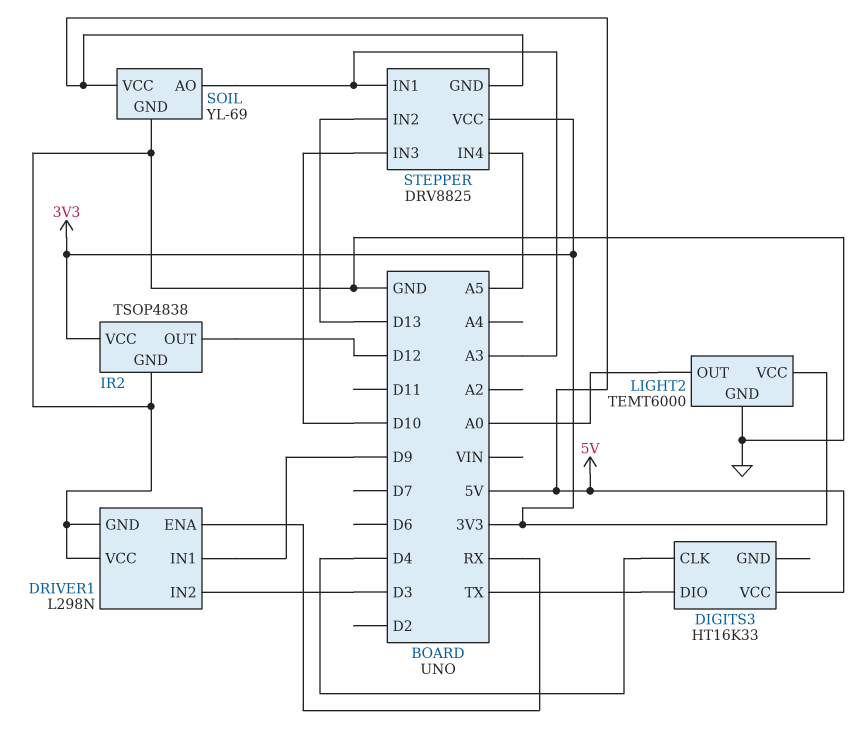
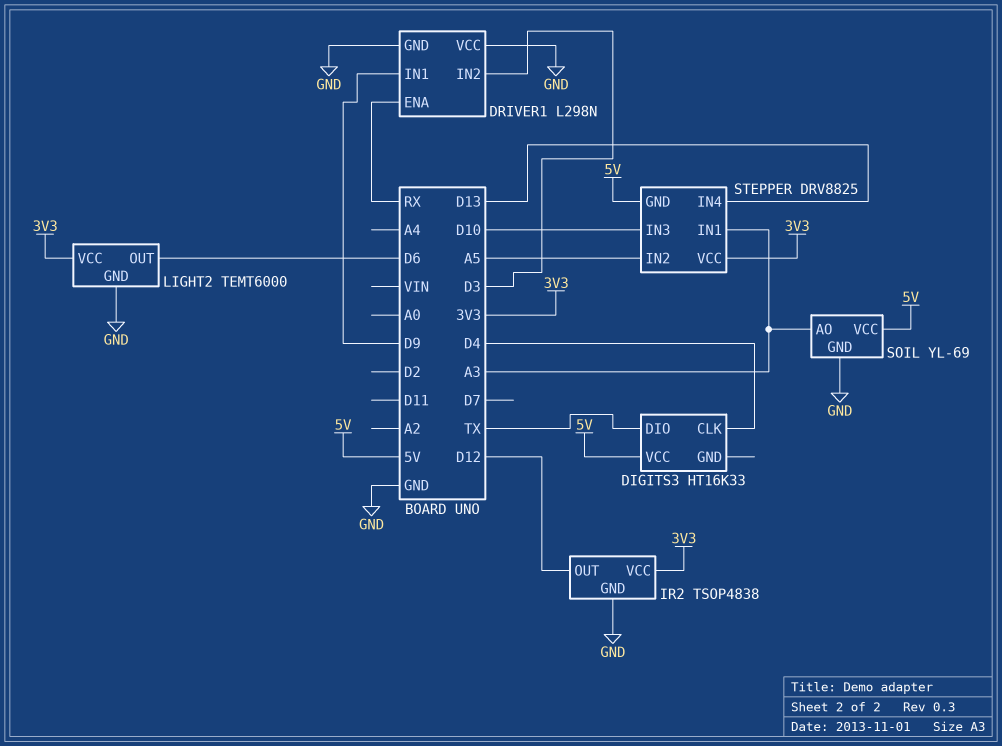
LIGHT2 pin OUT: A0 -> D6
STEPPER pin IN2: D13 -> A5
STEPPER pin IN4: A5 -> D13

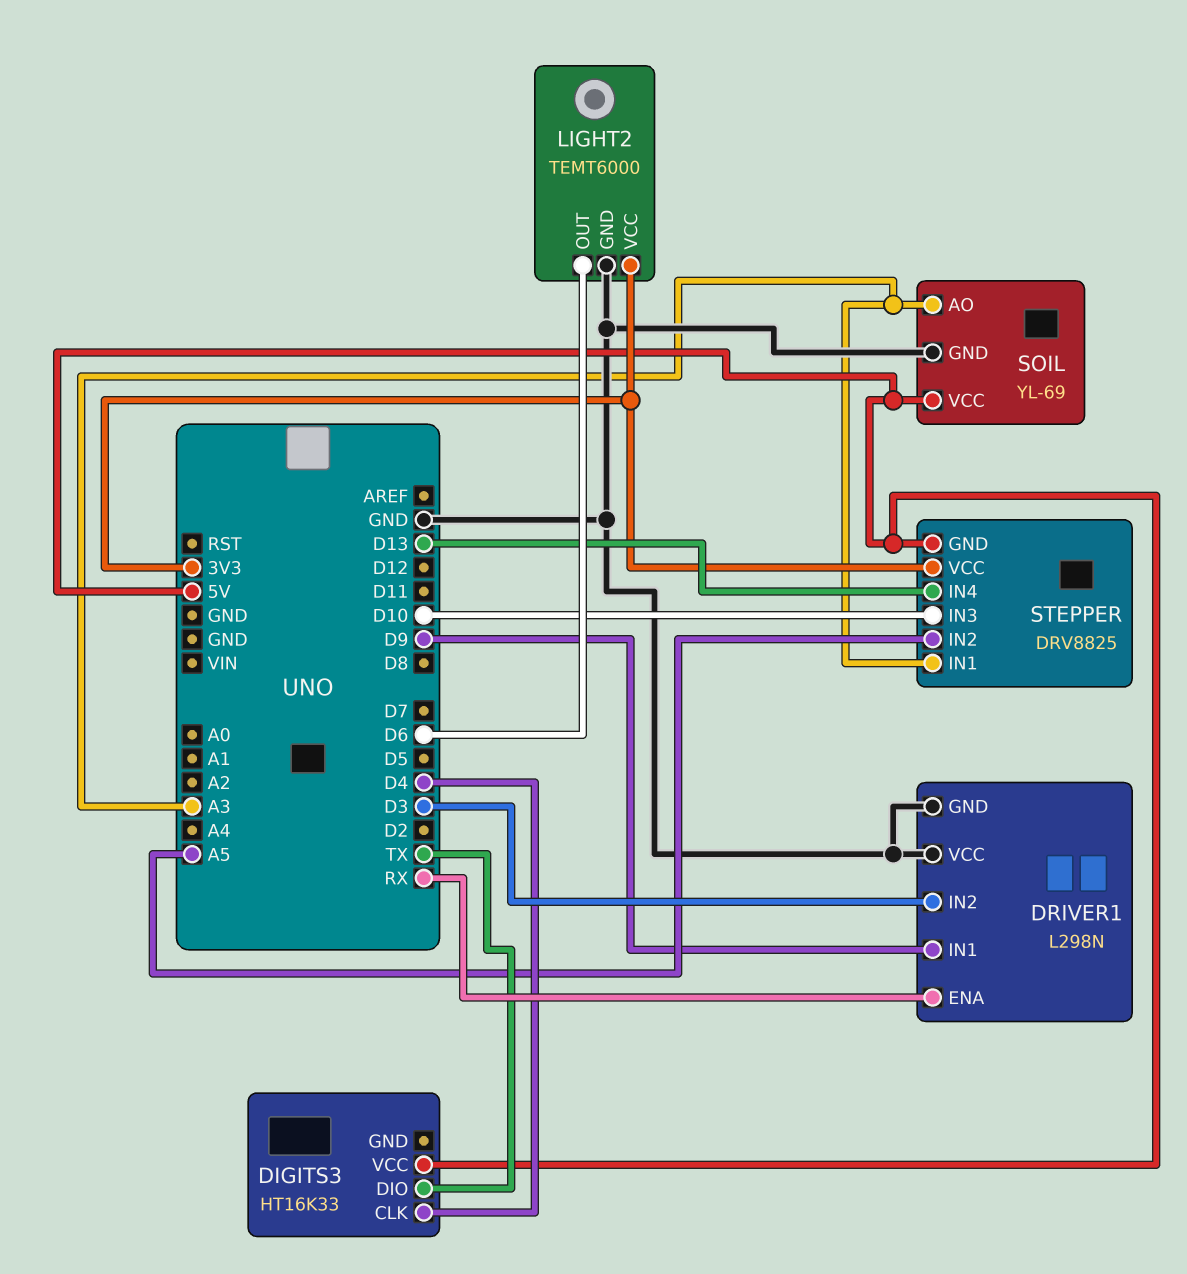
IR2: TSOP4838 -> none
IR2 pin GND: GND -> none
IR2 pin OUT: D12 -> none
IR2 pin VCC: 3V3 -> none

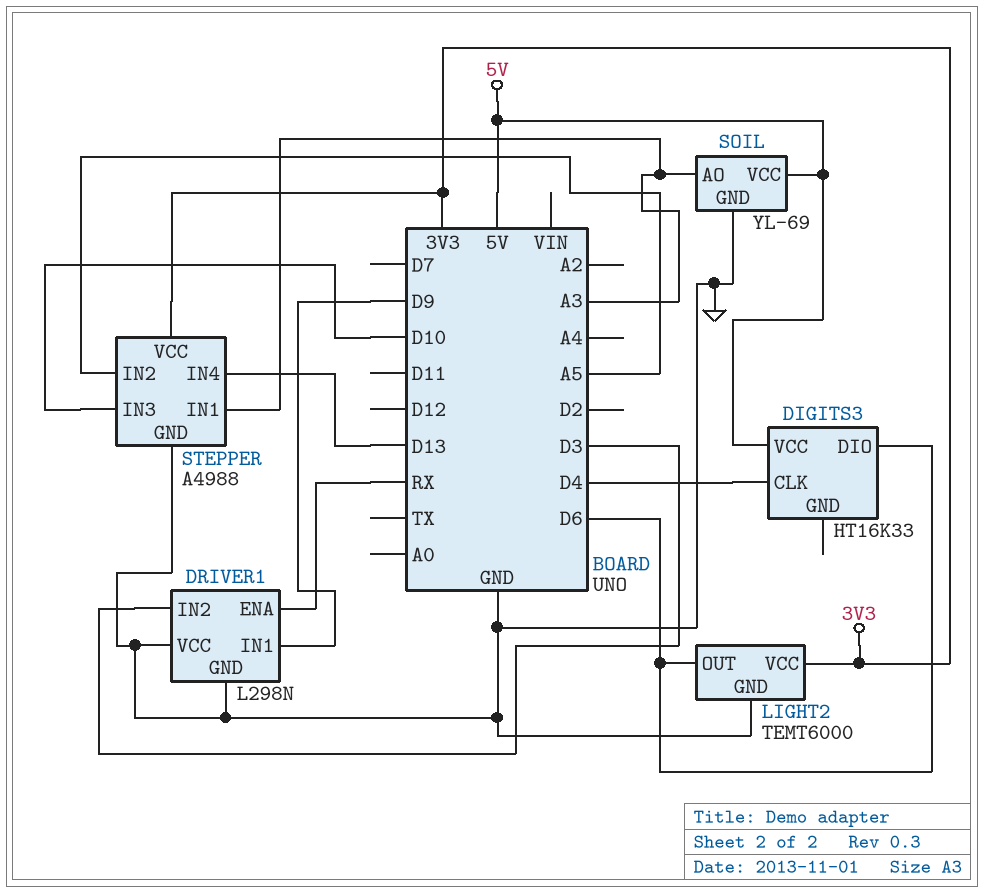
DIGITS3 pin DIO: TX -> D6
STEPPER: DRV8825 -> A4988
STEPPER pin GND: 5V -> GND

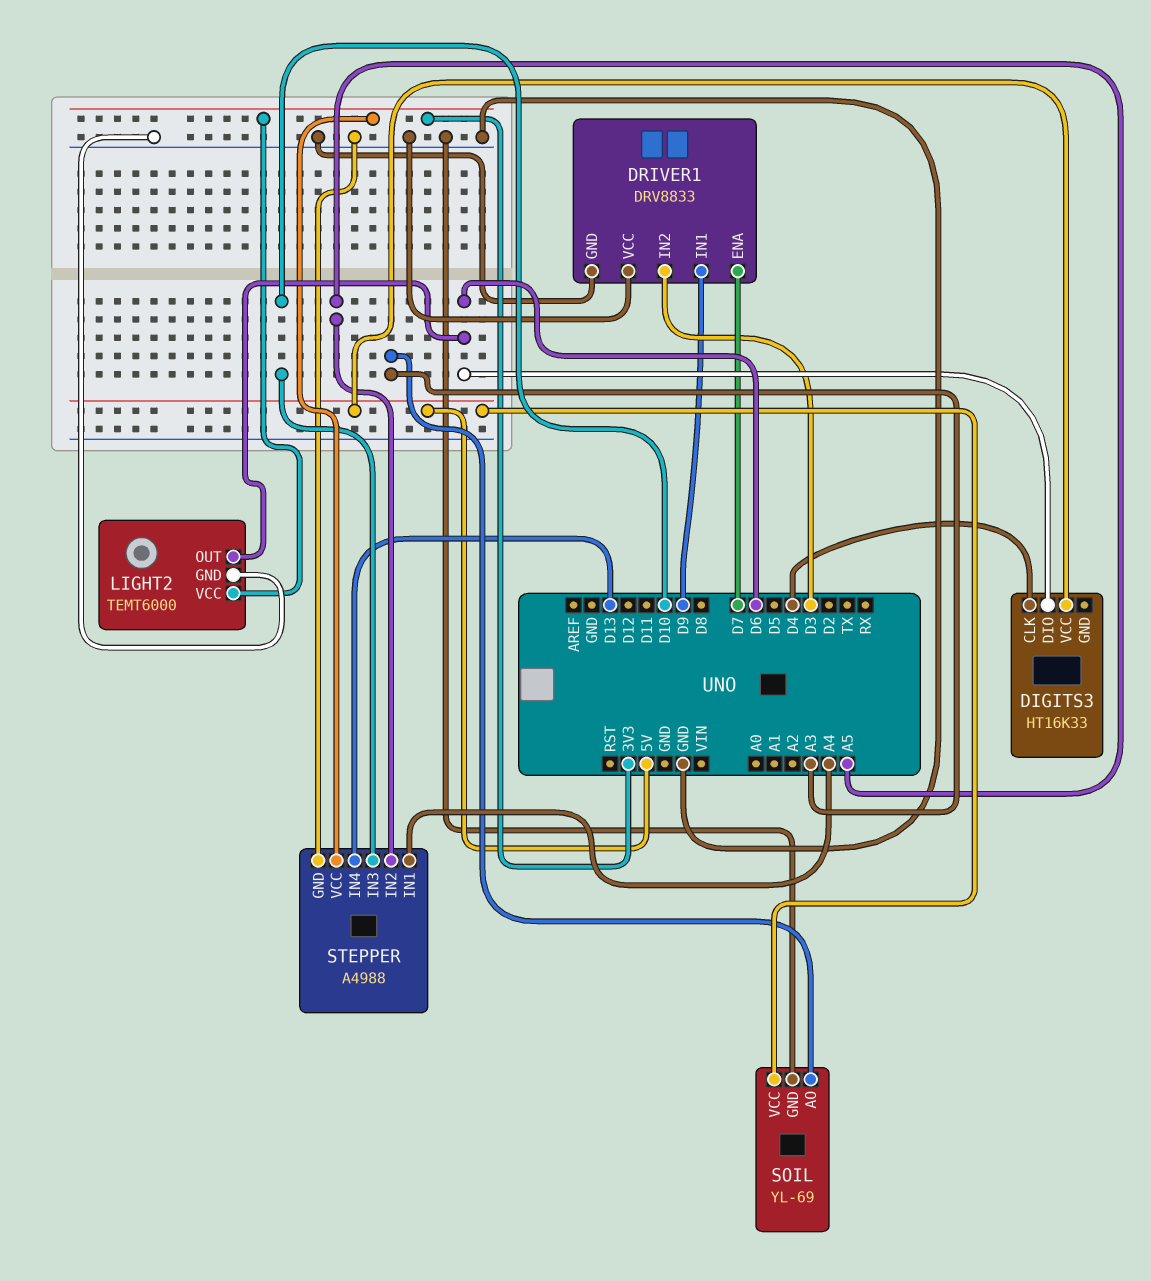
DRIVER1: L298N -> DRV8833
DRIVER1 pin ENA: RX -> D7
STEPPER pin IN1: A3 -> A4

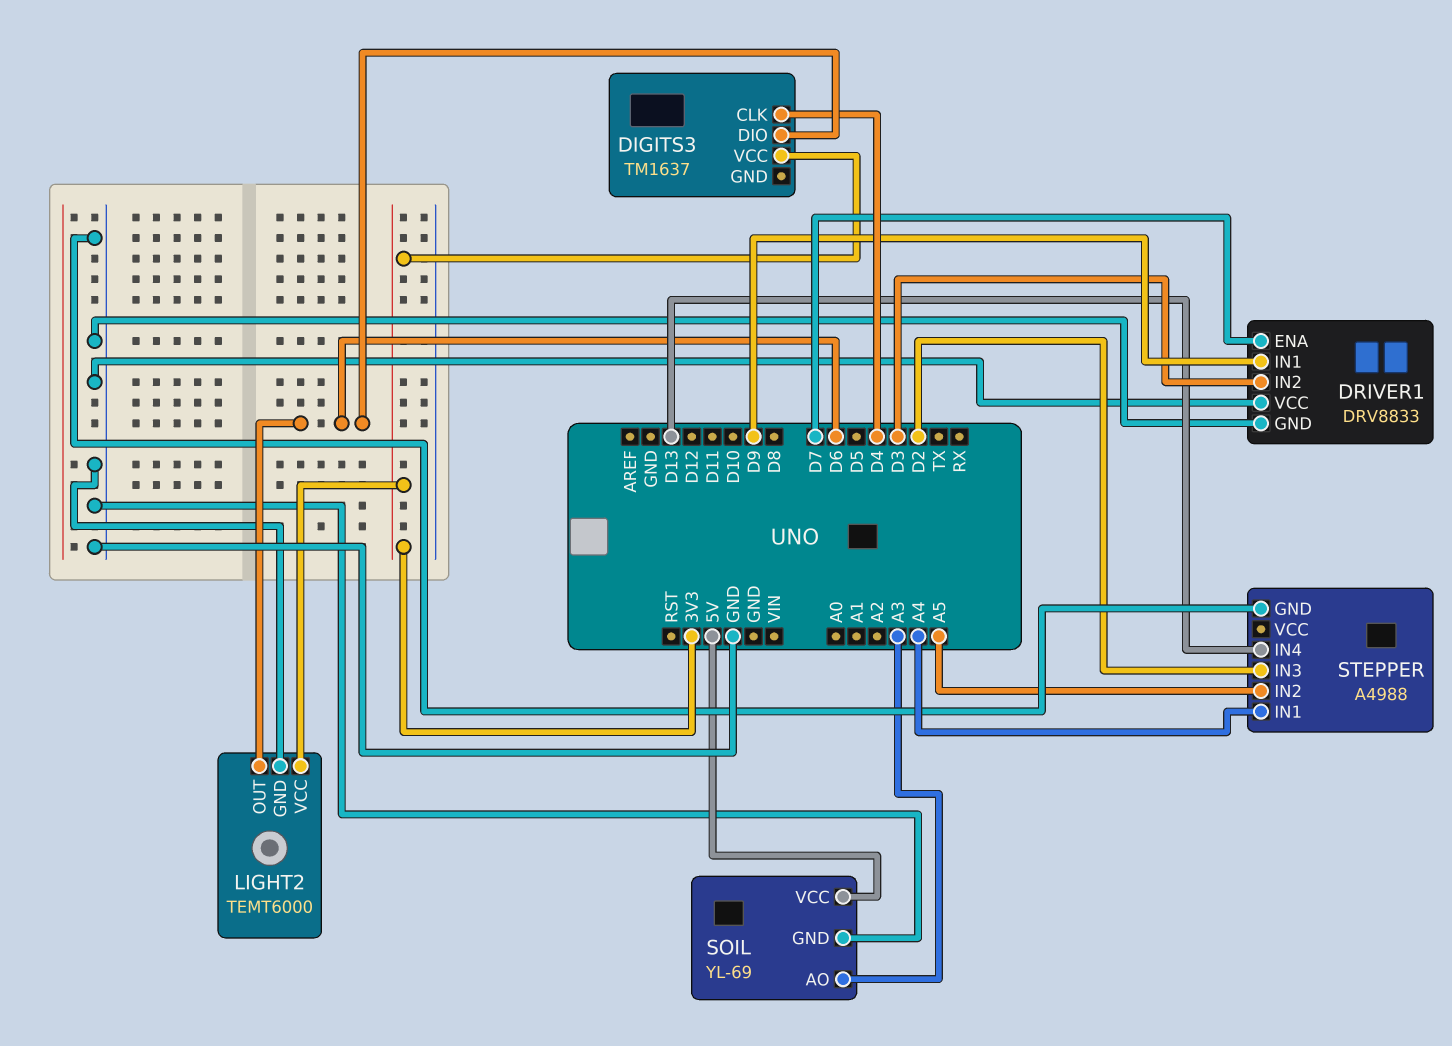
DIGITS3: HT16K33 -> TM1637
DIGITS3 pin VCC: 5V -> 3V3
STEPPER pin IN3: D10 -> D2
STEPPER pin VCC: 3V3 -> none

